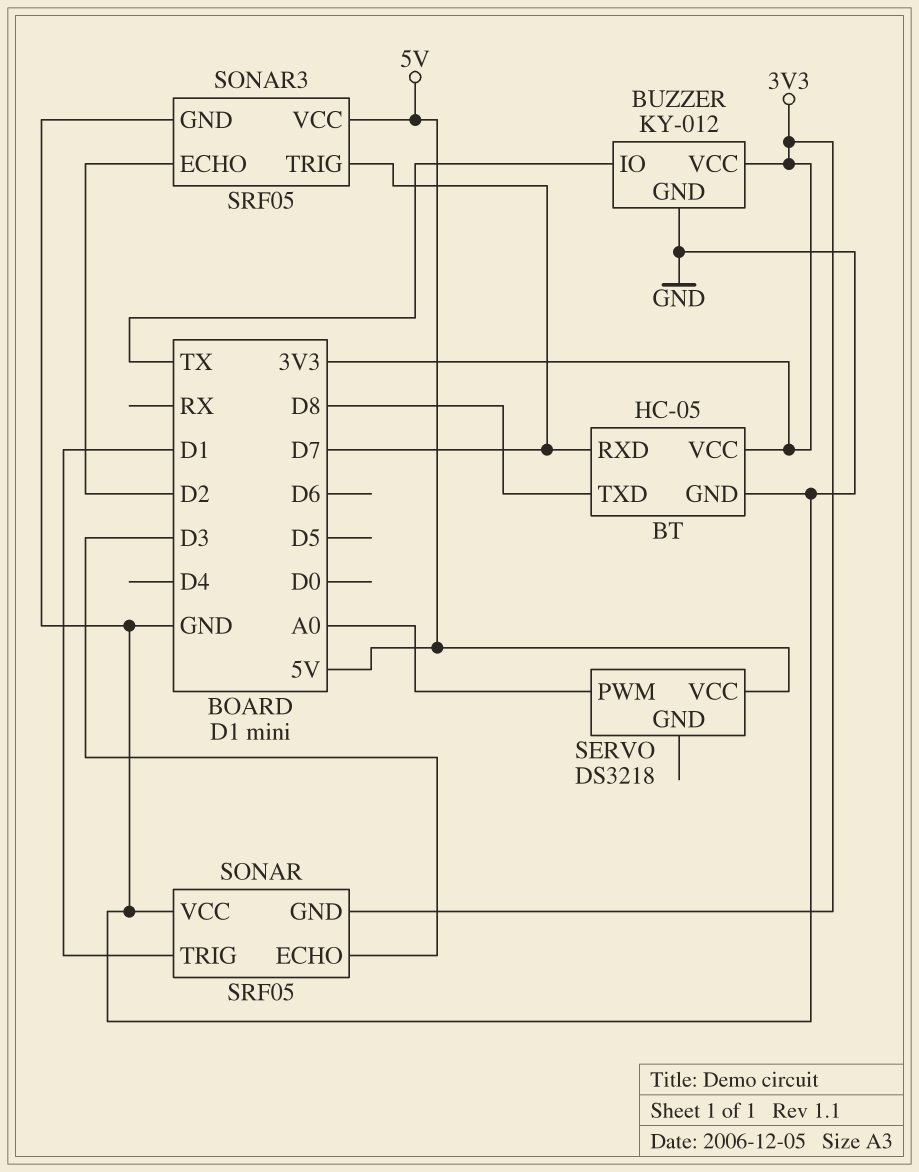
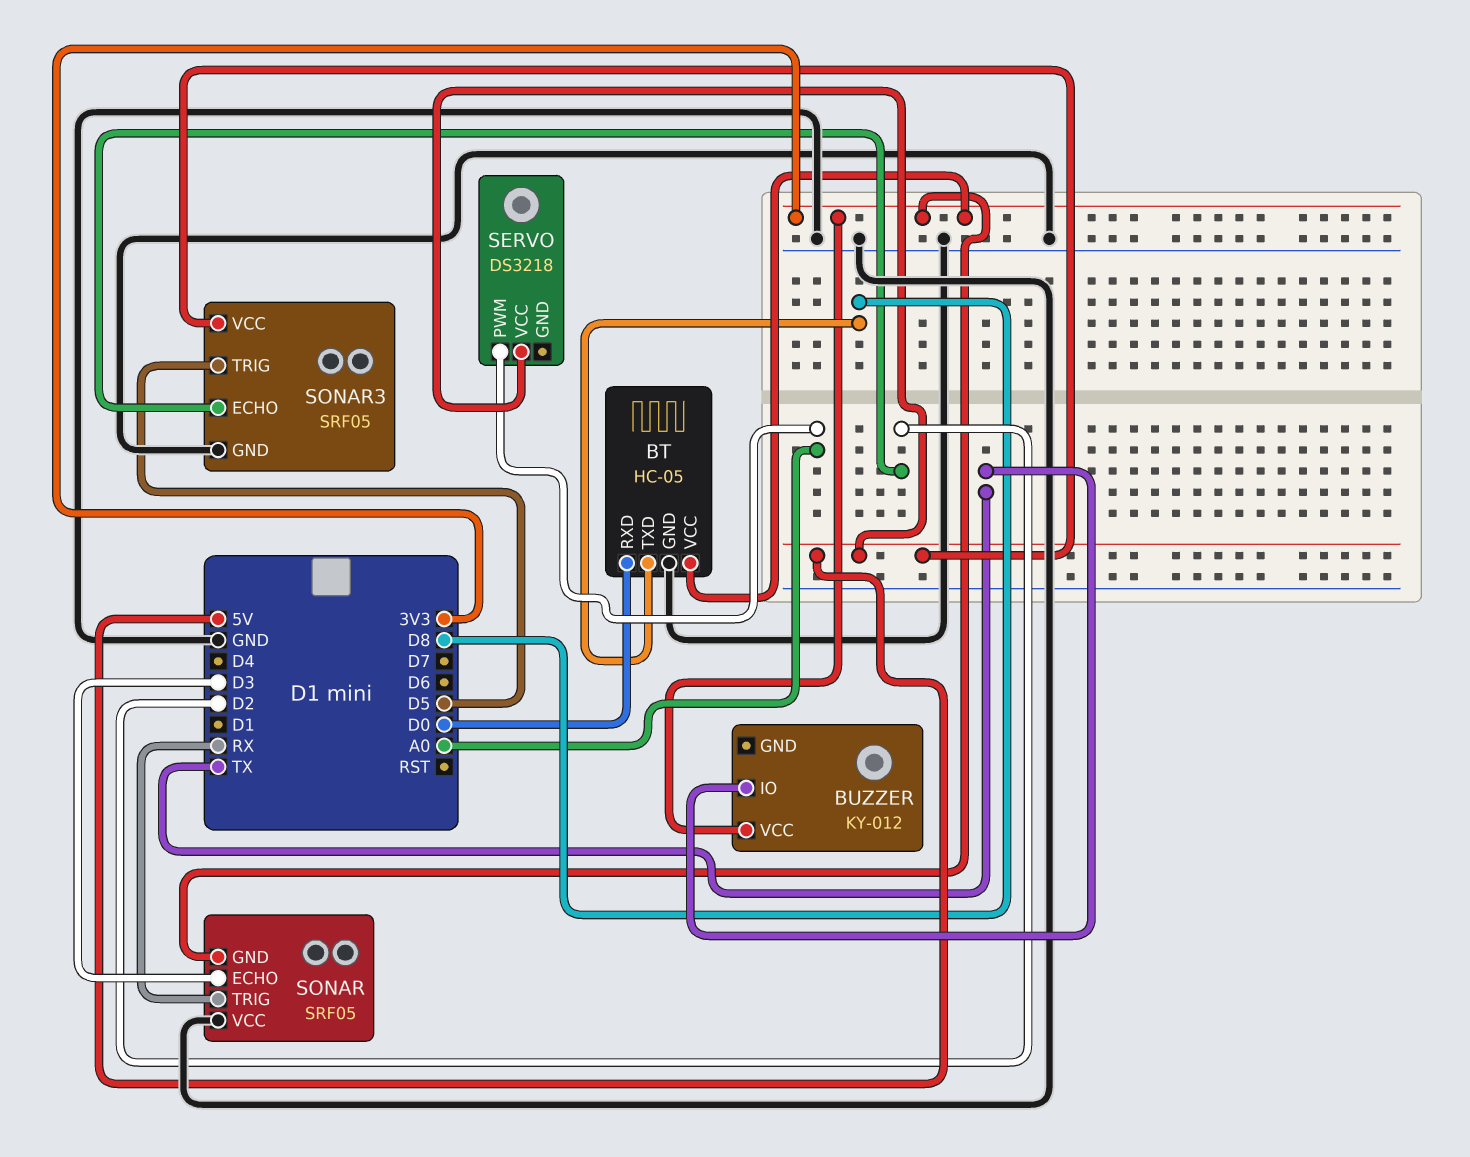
BT pin RXD: D7 -> D0
BUZZER pin GND: GND -> none
SONAR pin TRIG: D1 -> RX
SONAR3 pin TRIG: D7 -> D5

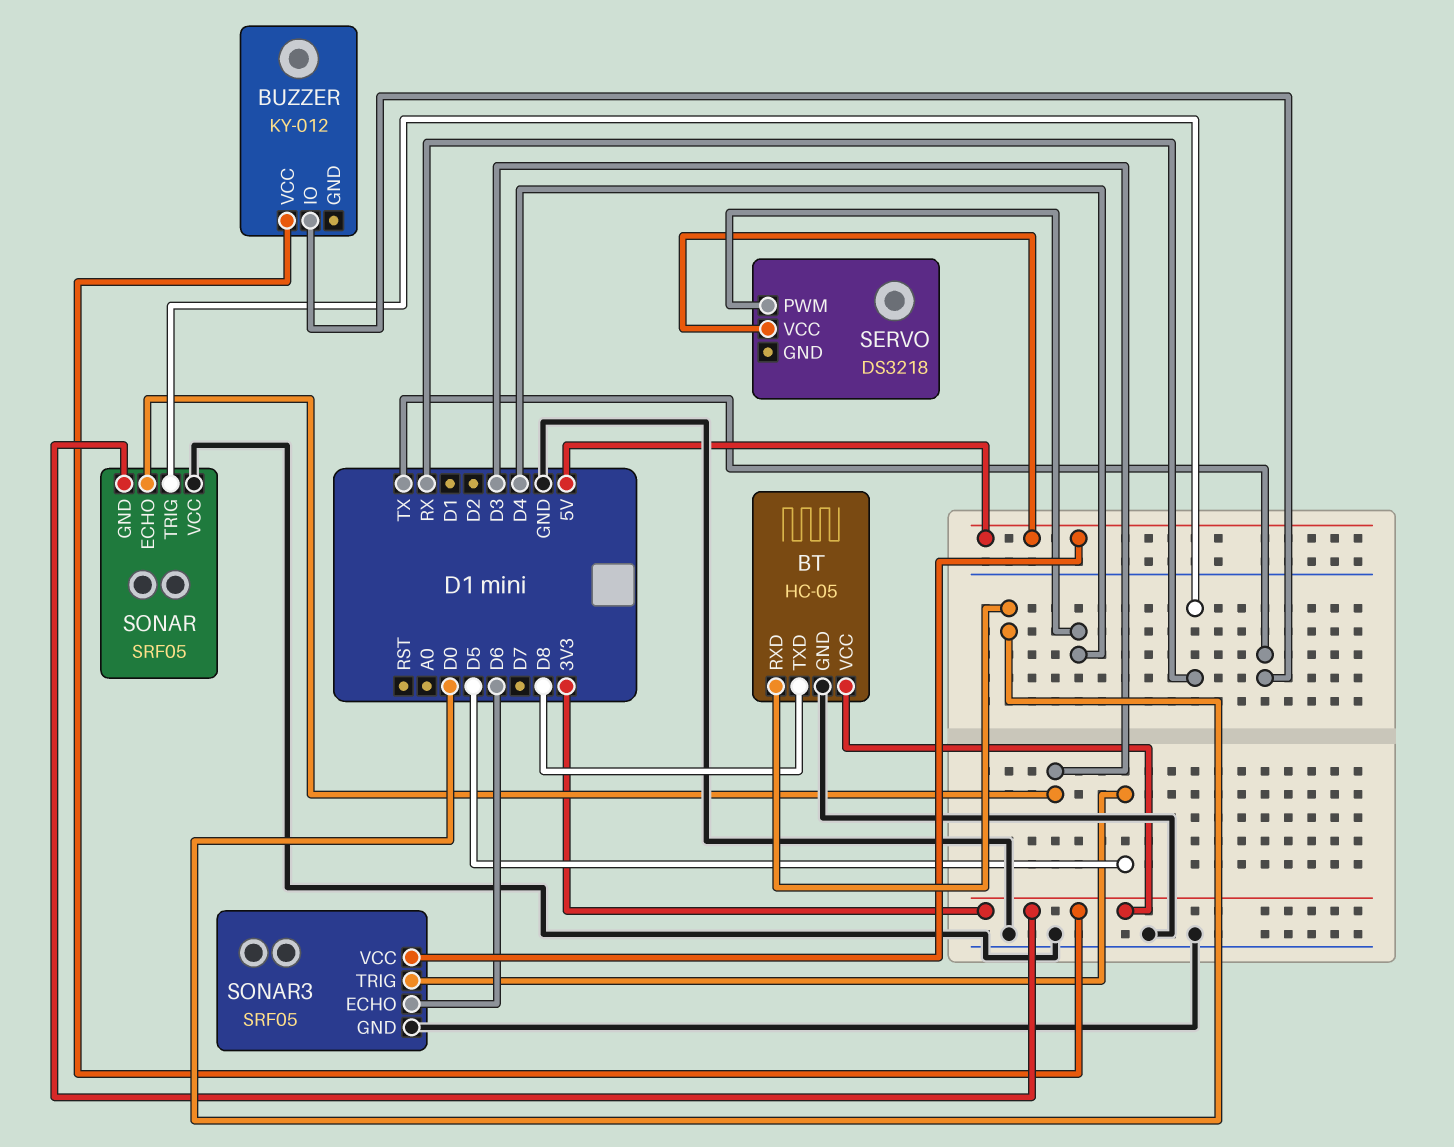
SERVO pin PWM: A0 -> D4
SONAR3 pin ECHO: D2 -> D6

